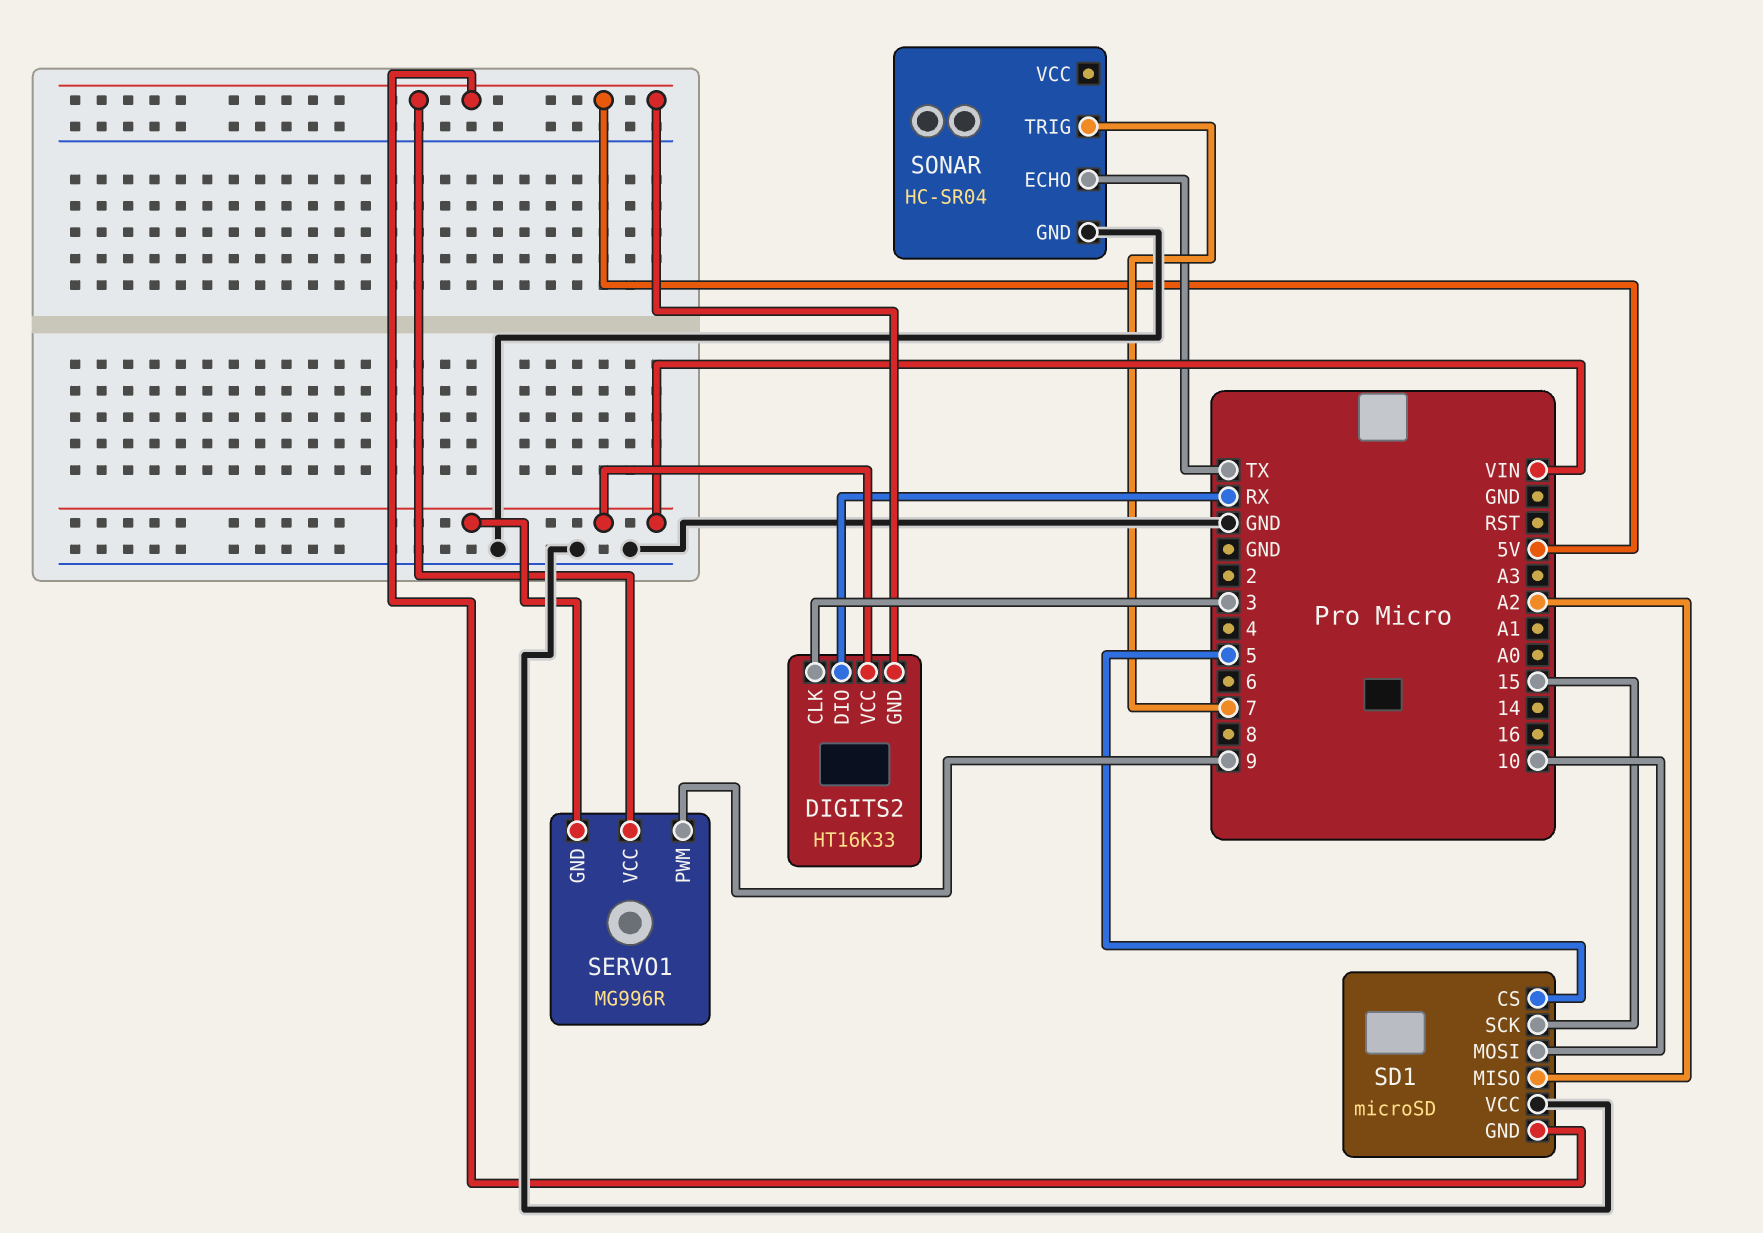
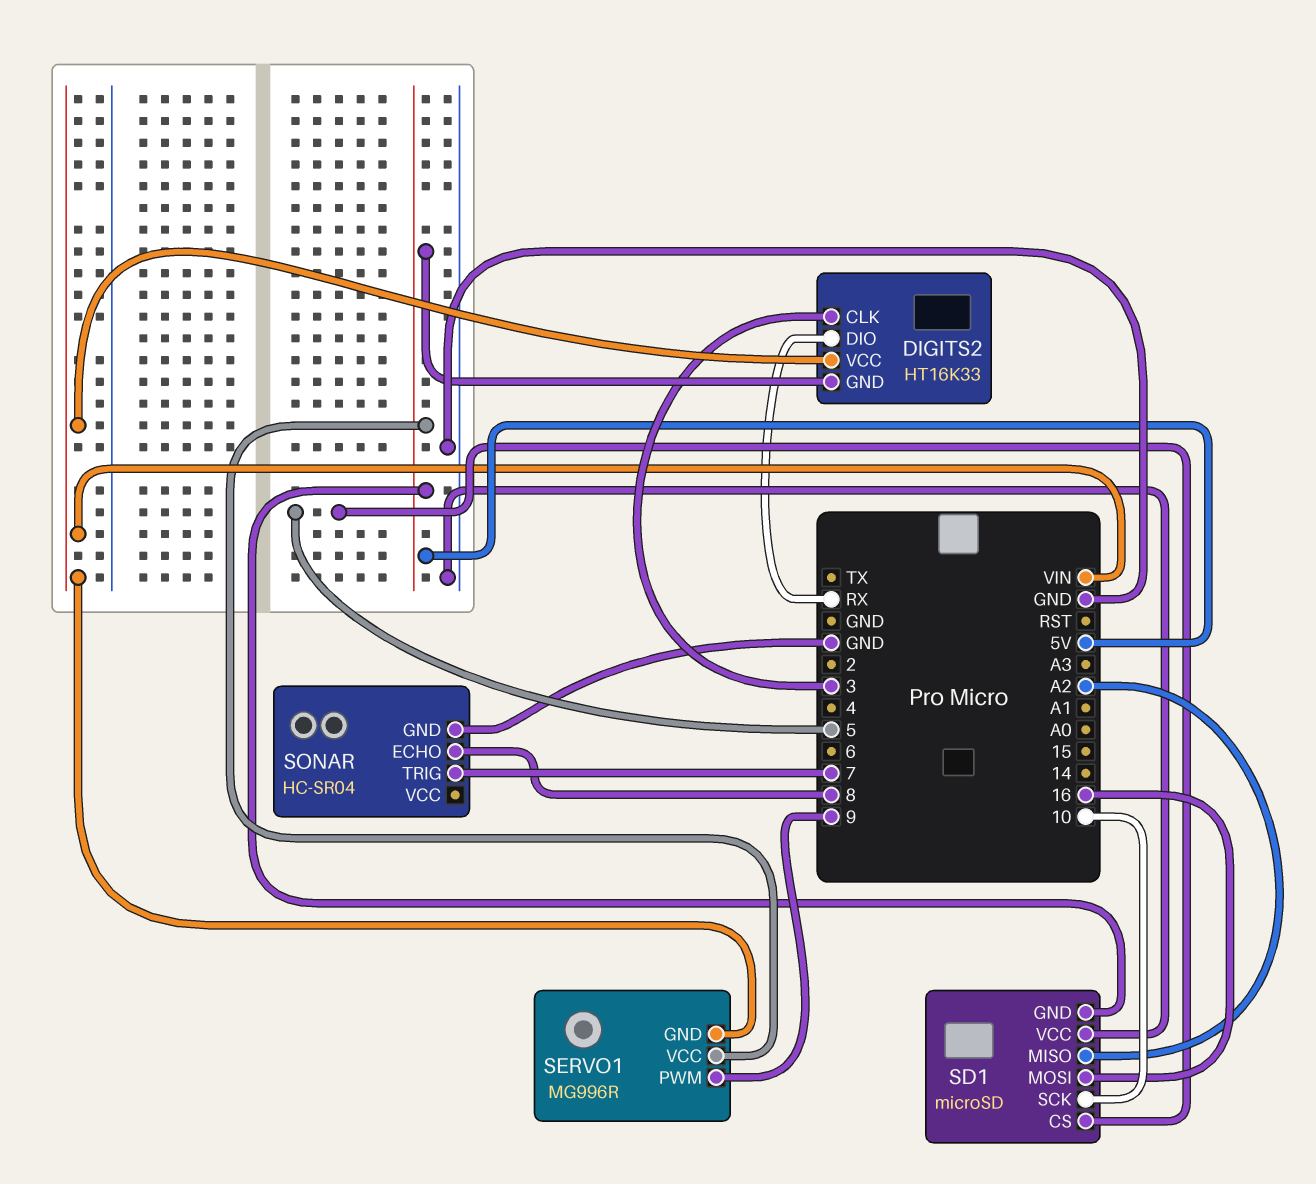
SD1 pin MOSI: 10 -> 16
SD1 pin SCK: 15 -> 10
SONAR pin ECHO: TX -> 8

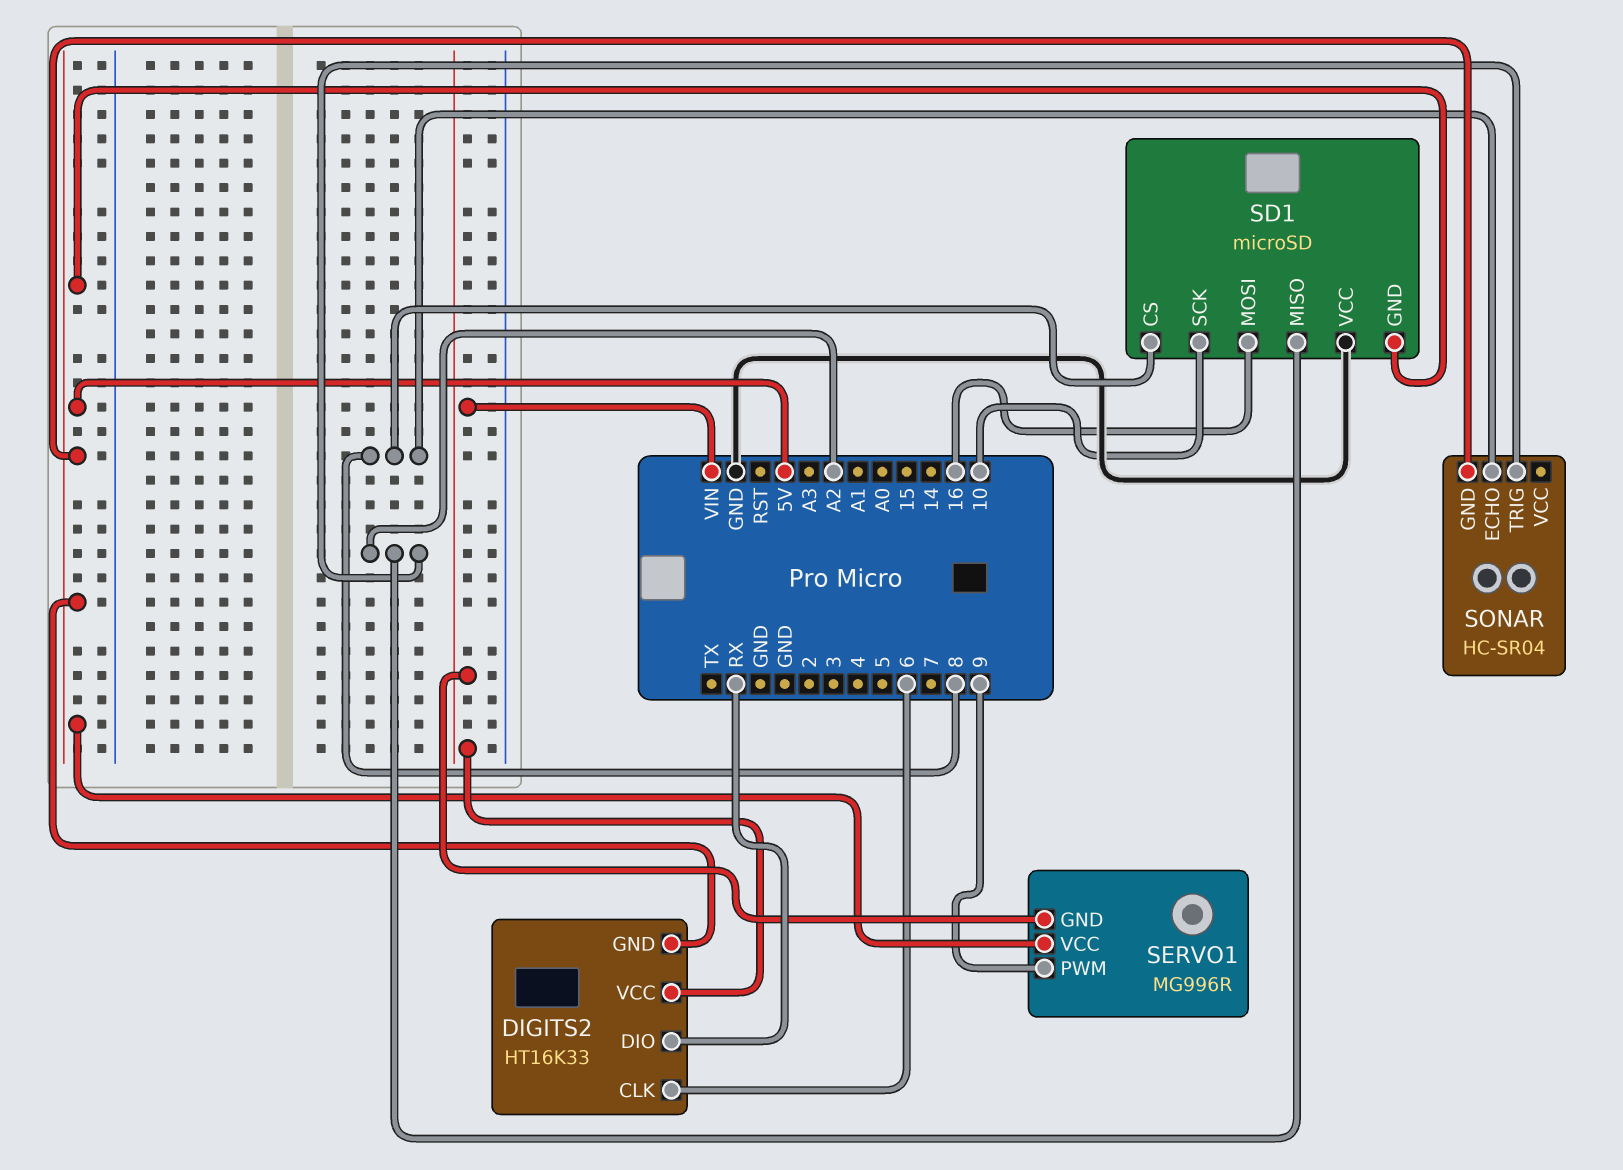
DIGITS2 pin CLK: 3 -> 6
SD1 pin CS: 5 -> 8
SONAR pin GND: GND -> 5V
SONAR pin TRIG: 7 -> A2

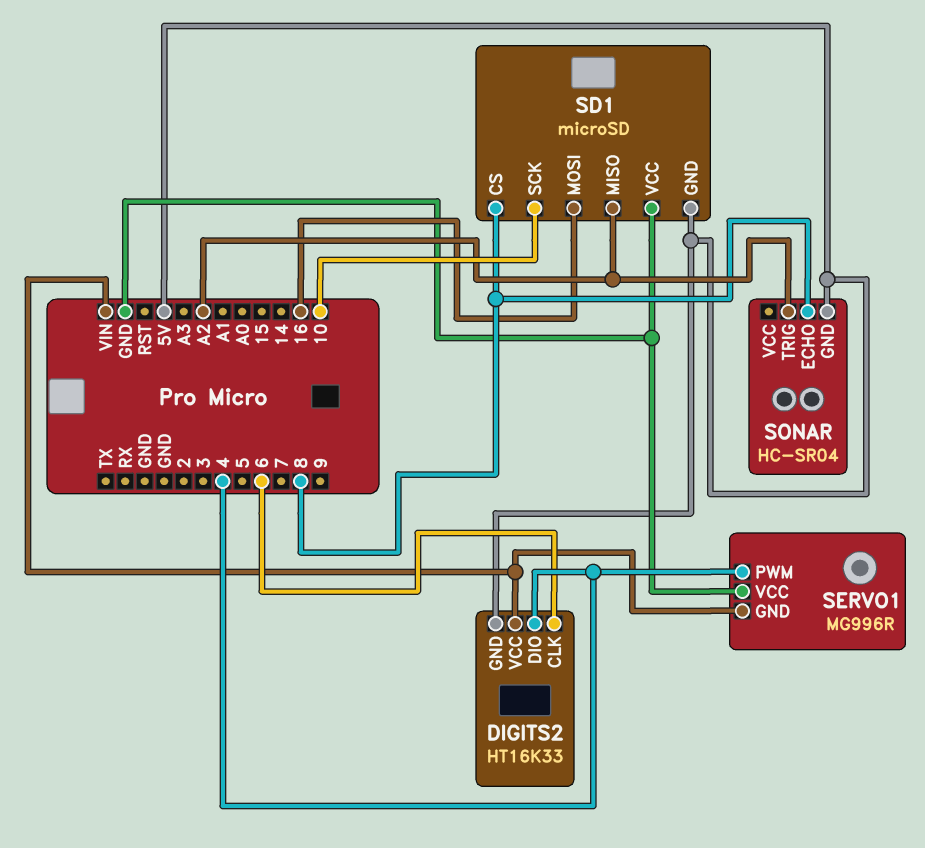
DIGITS2 pin DIO: RX -> 4
SERVO1 pin PWM: 9 -> 4
SERVO1 pin VCC: 5V -> GND

